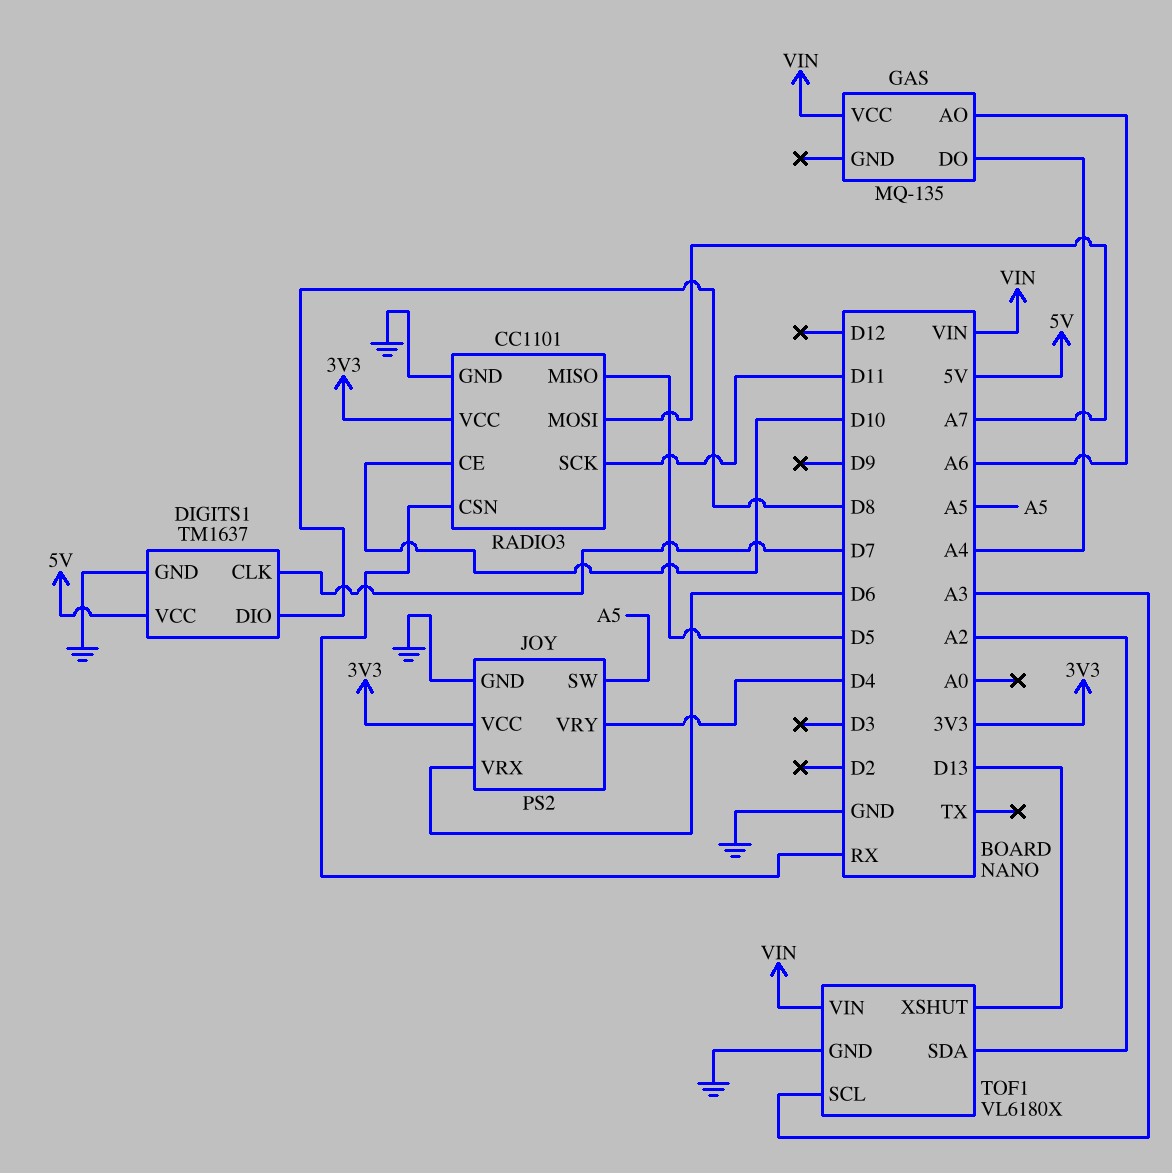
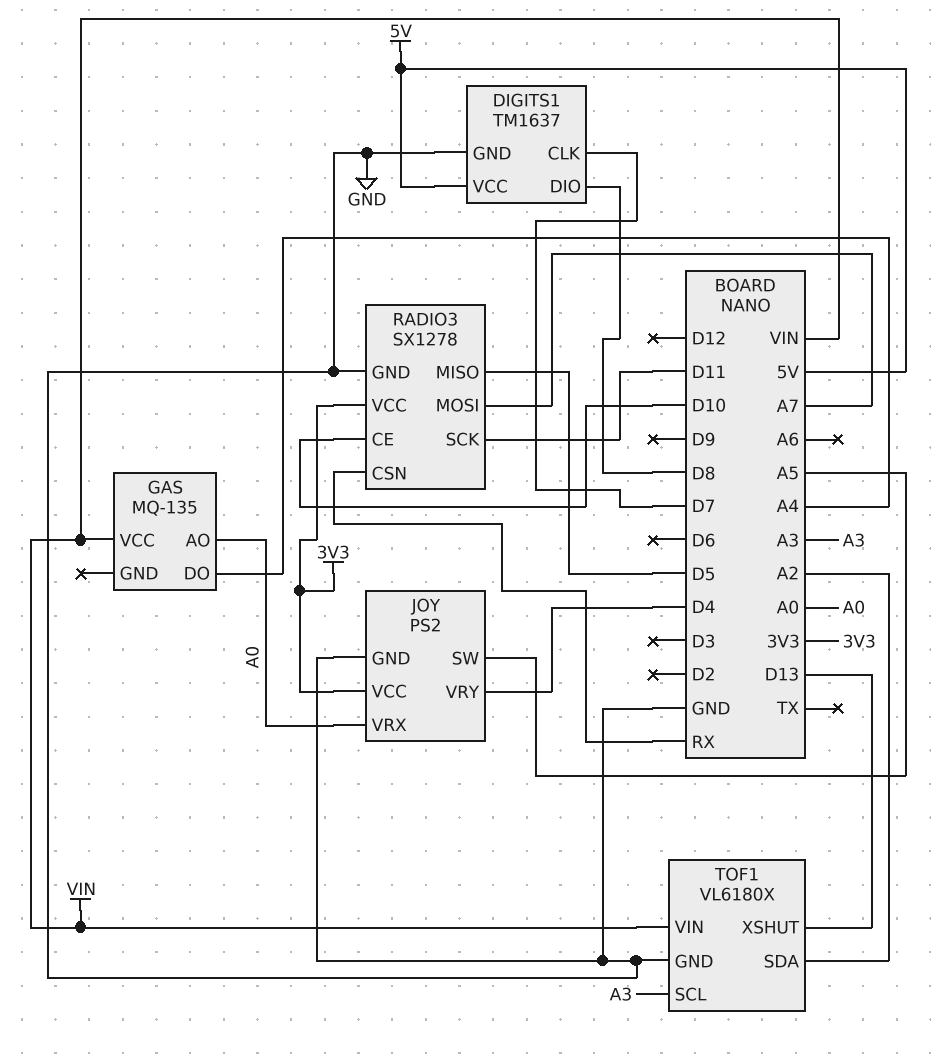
GAS pin AO: A6 -> A0
JOY pin VRX: D6 -> A0
RADIO3: CC1101 -> SX1278

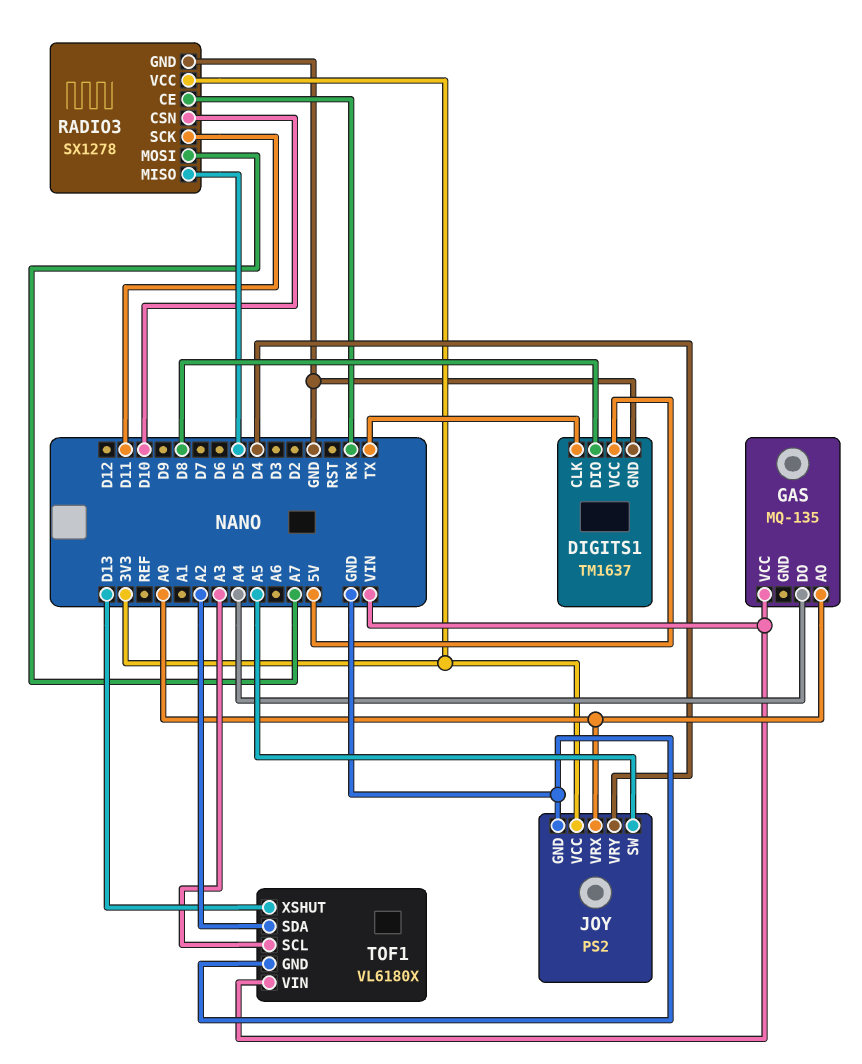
DIGITS1 pin CLK: D7 -> TX
RADIO3 pin CE: D10 -> RX
RADIO3 pin CSN: RX -> D10

